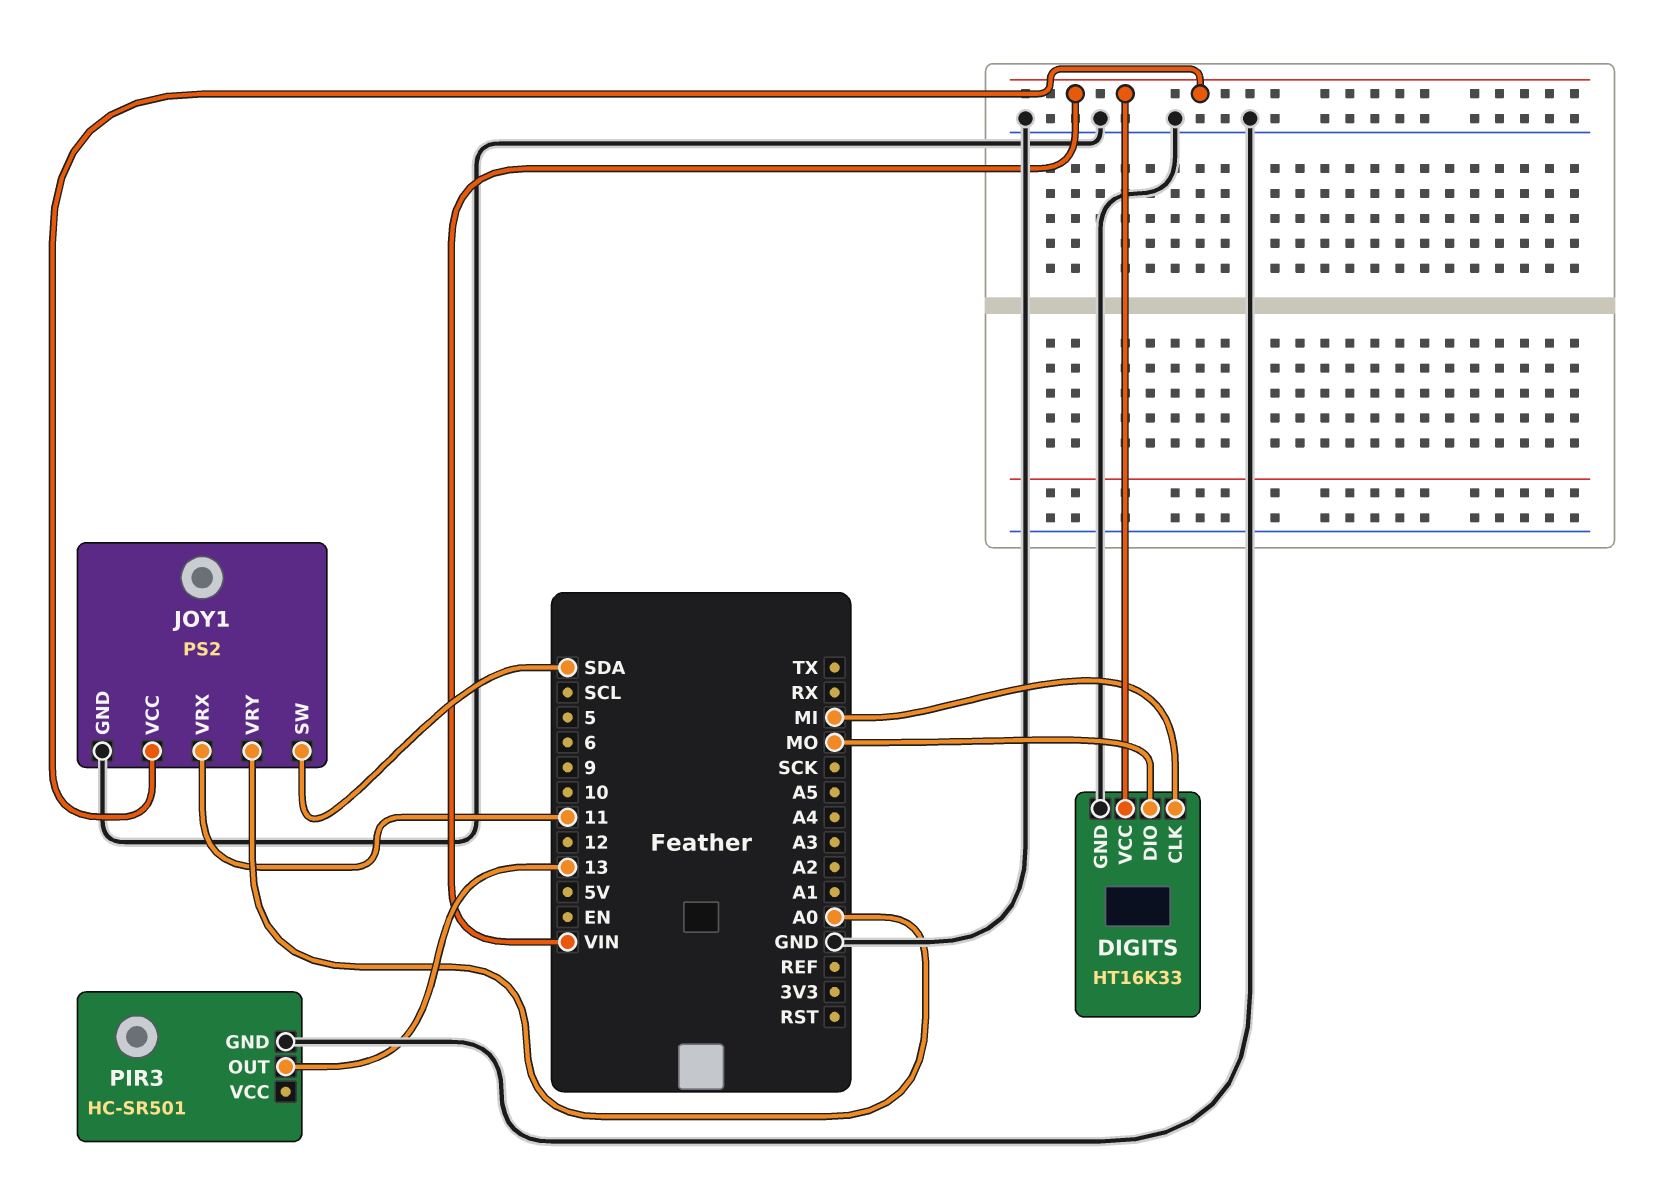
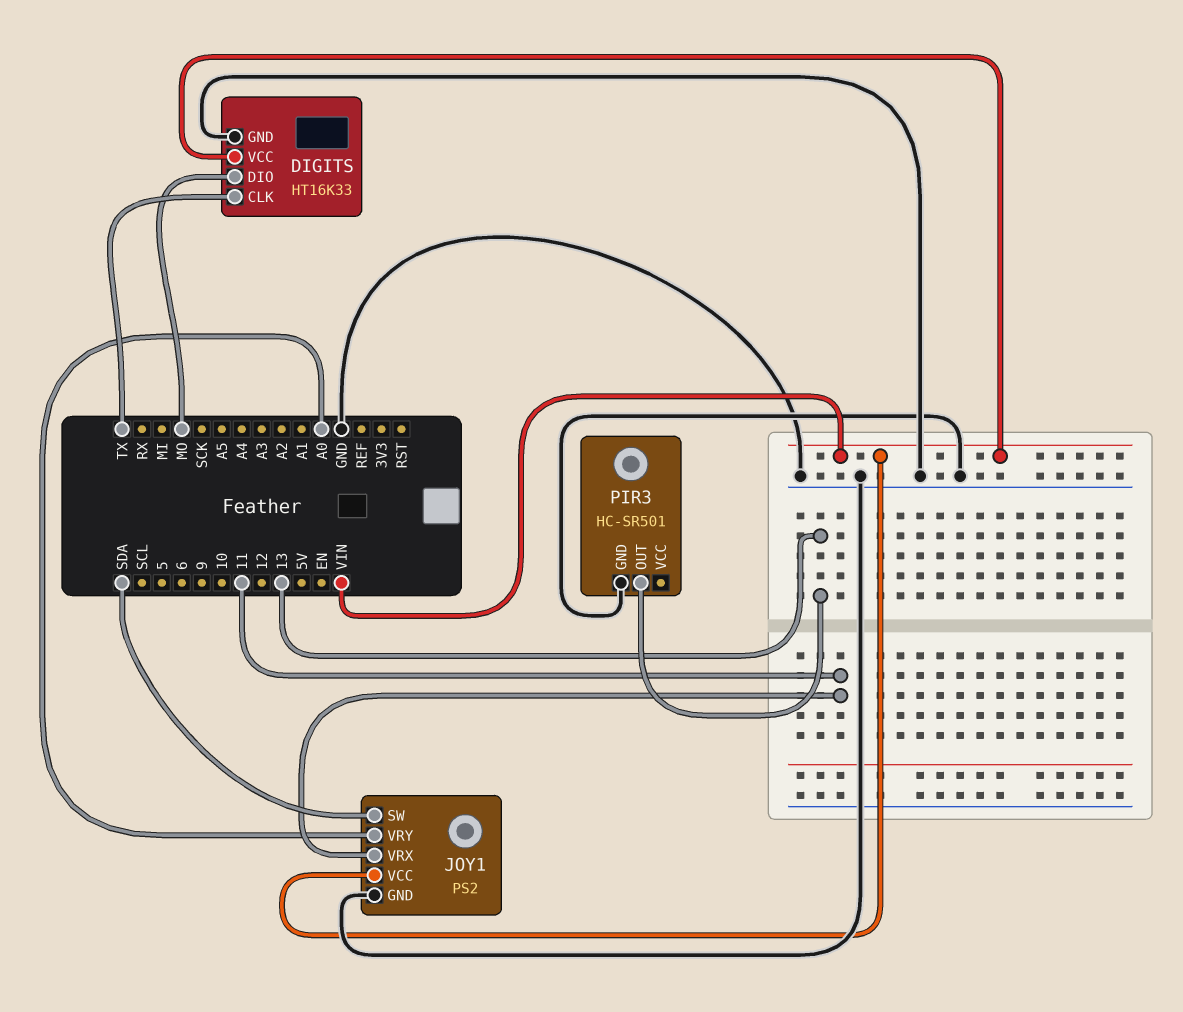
DIGITS pin CLK: MI -> TX

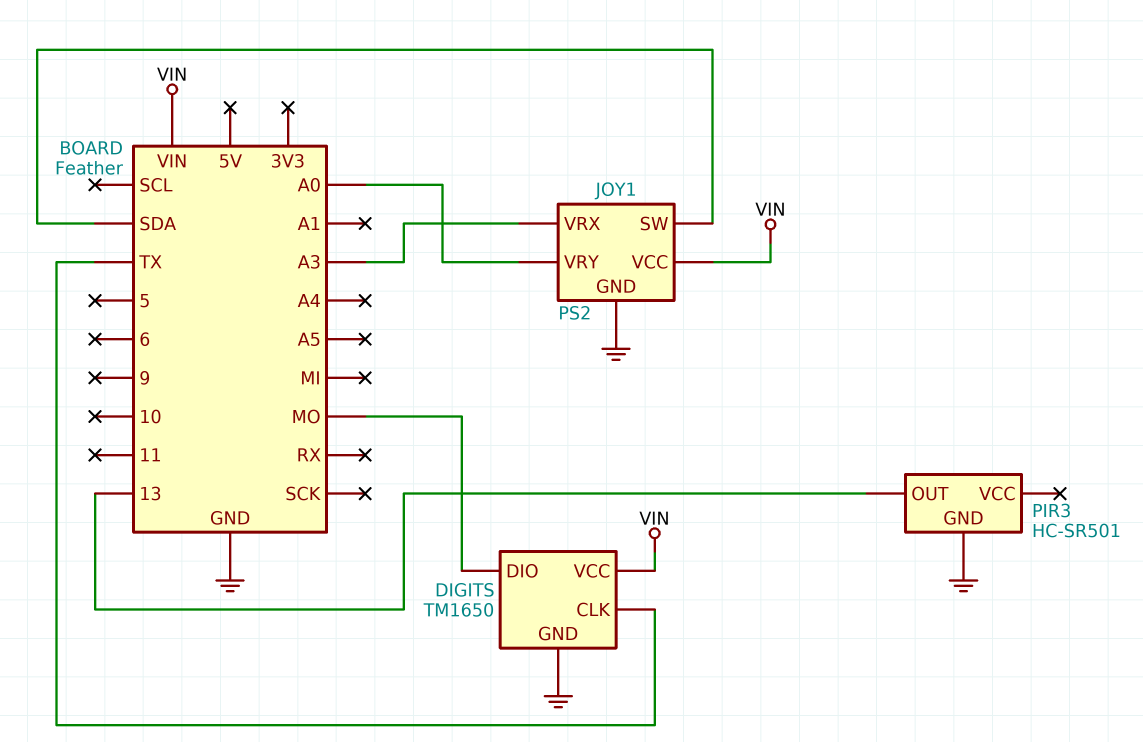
DIGITS: HT16K33 -> TM1650
JOY1 pin VRX: 11 -> A3

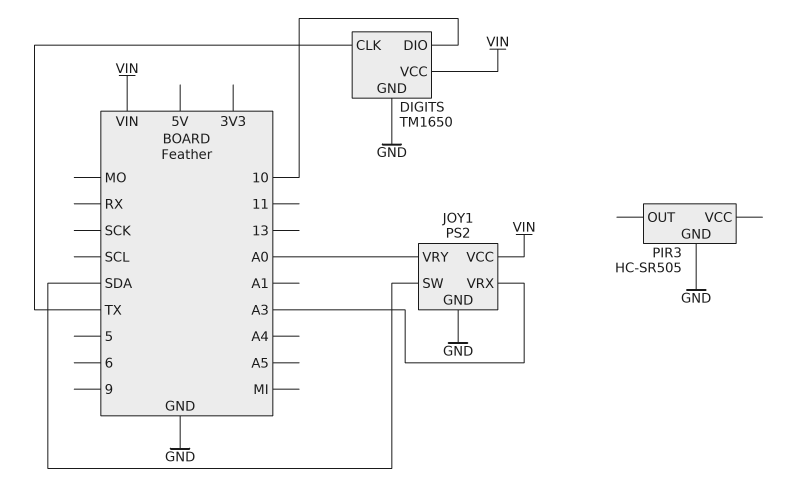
DIGITS pin DIO: MO -> 10
PIR3: HC-SR501 -> HC-SR505
PIR3 pin OUT: 13 -> none

